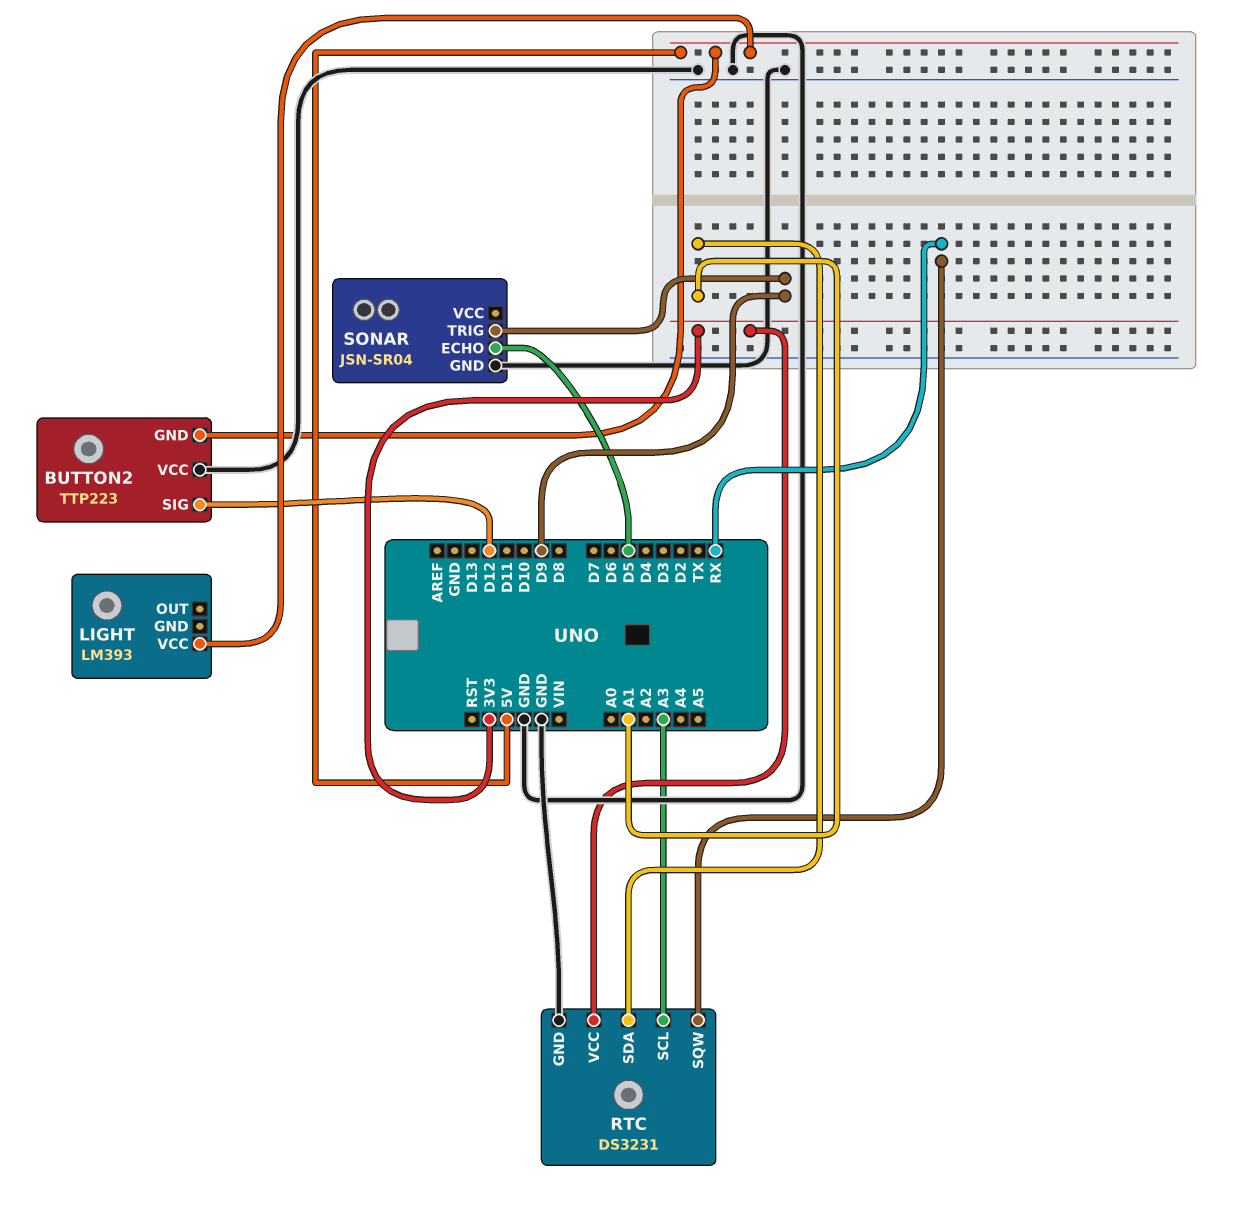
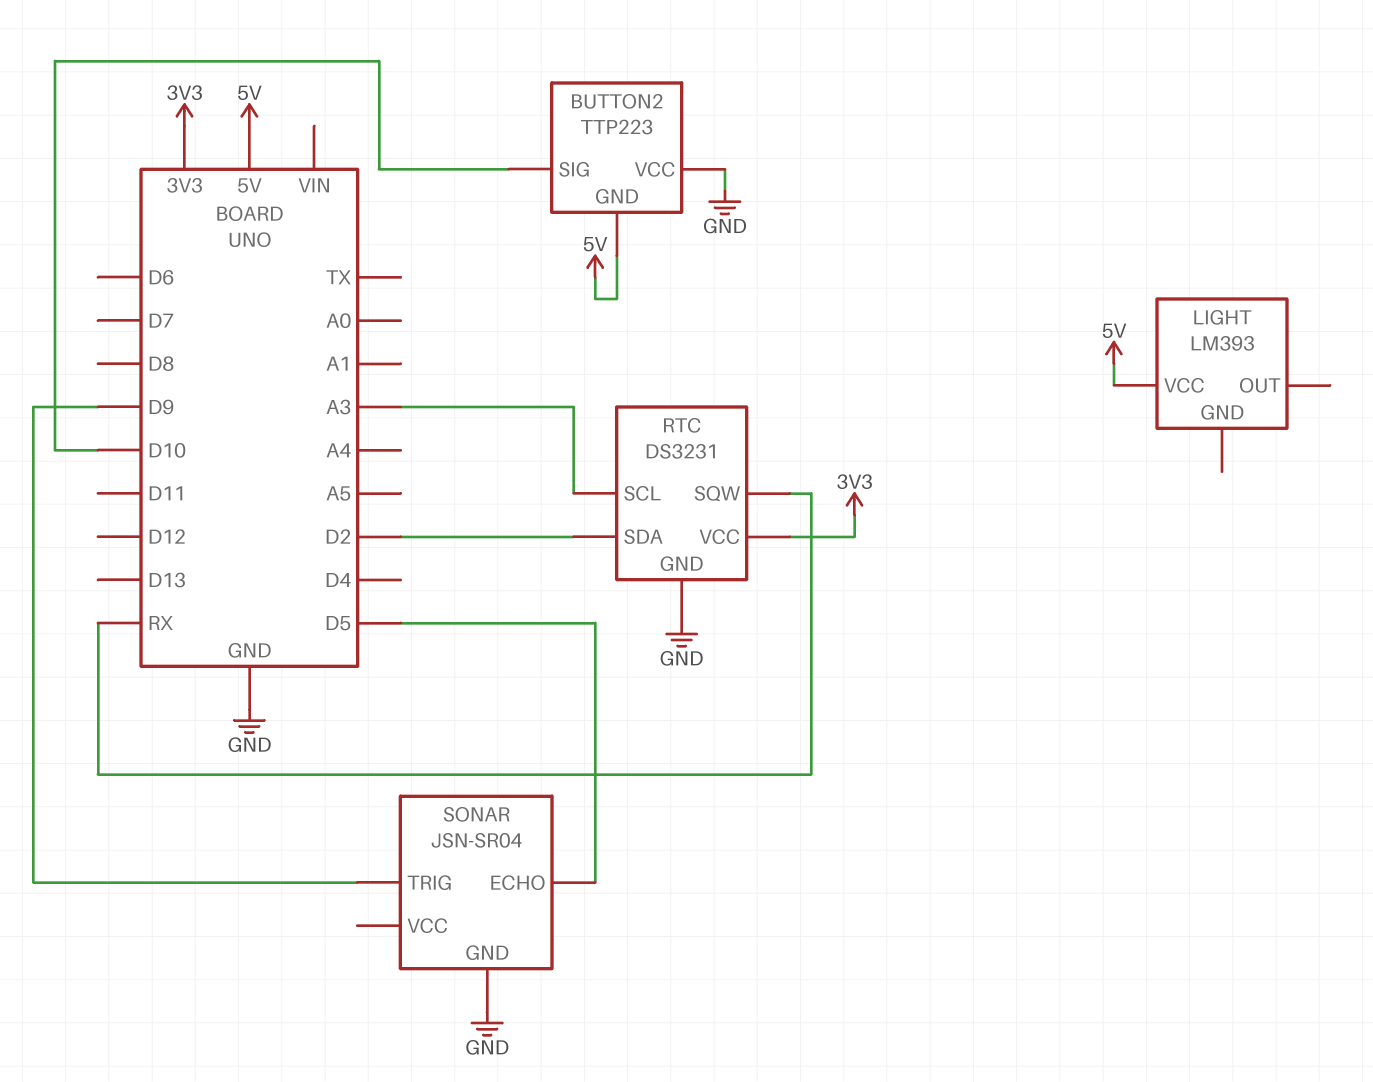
BUTTON2 pin SIG: D12 -> D10
RTC pin SDA: A1 -> D2

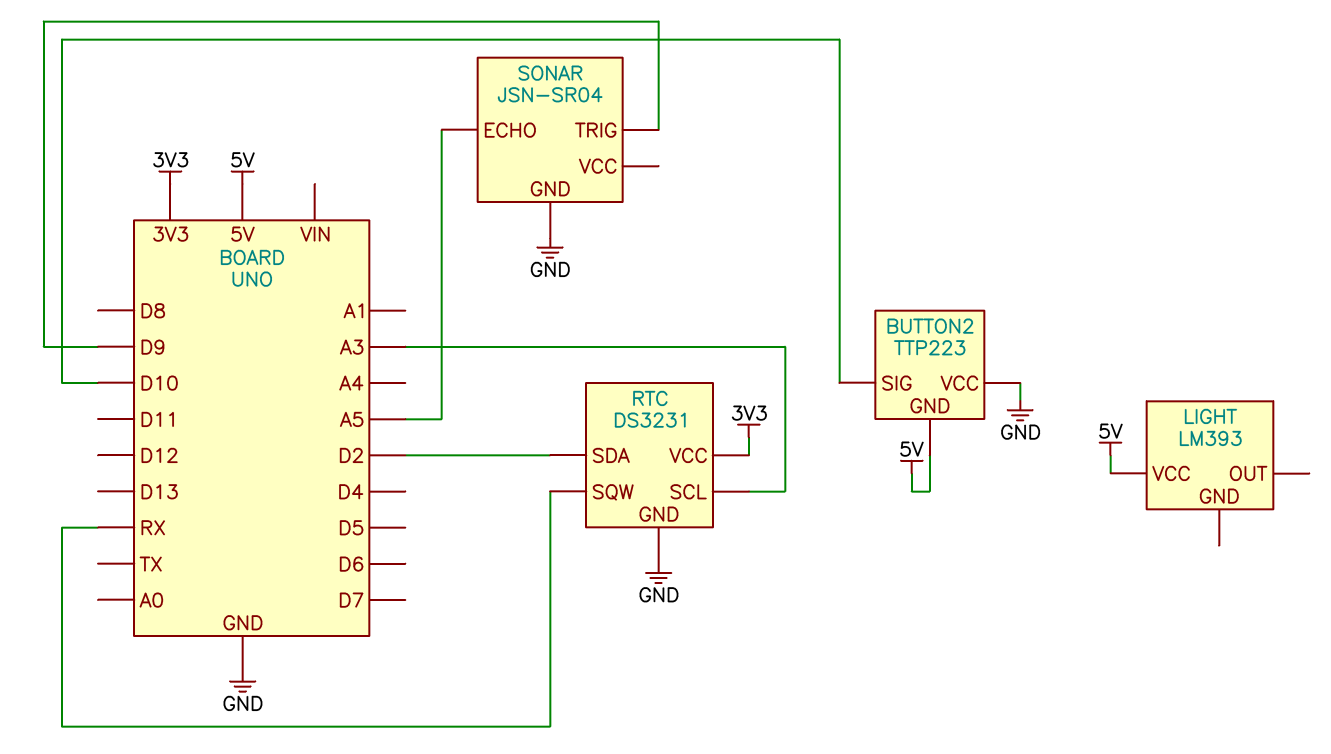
SONAR pin ECHO: D5 -> A5

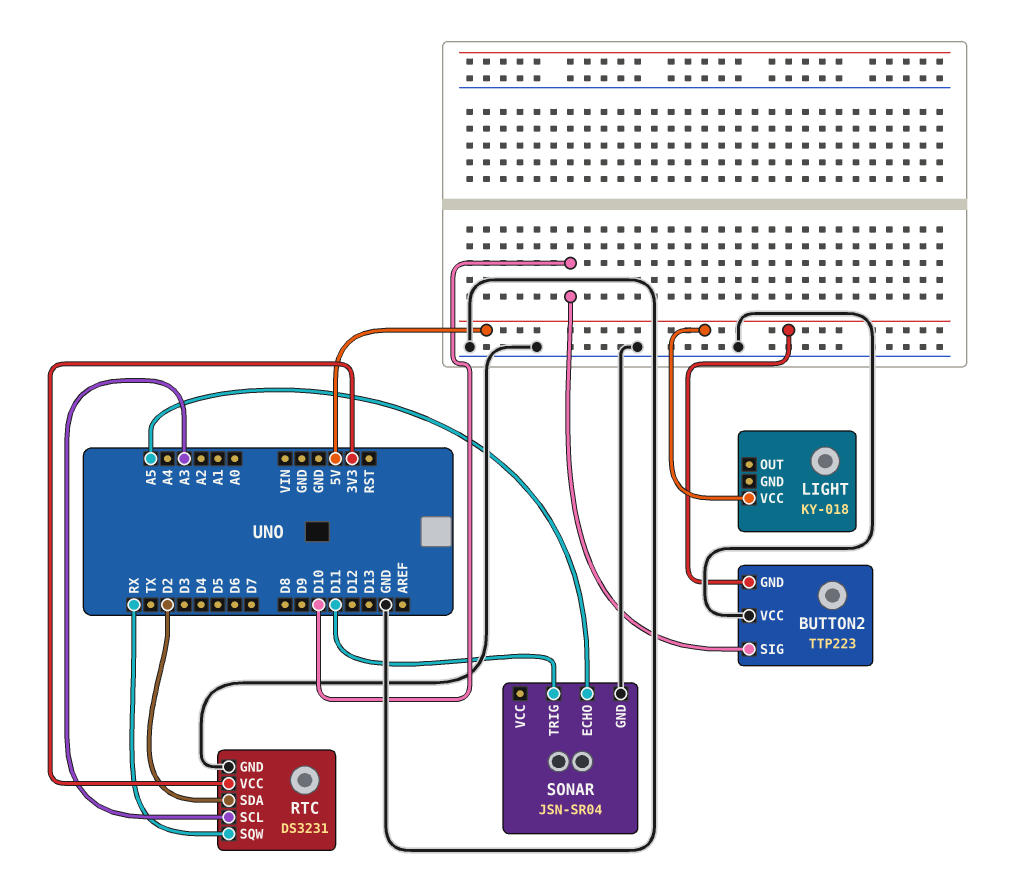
LIGHT: LM393 -> KY-018
SONAR pin TRIG: D9 -> D11

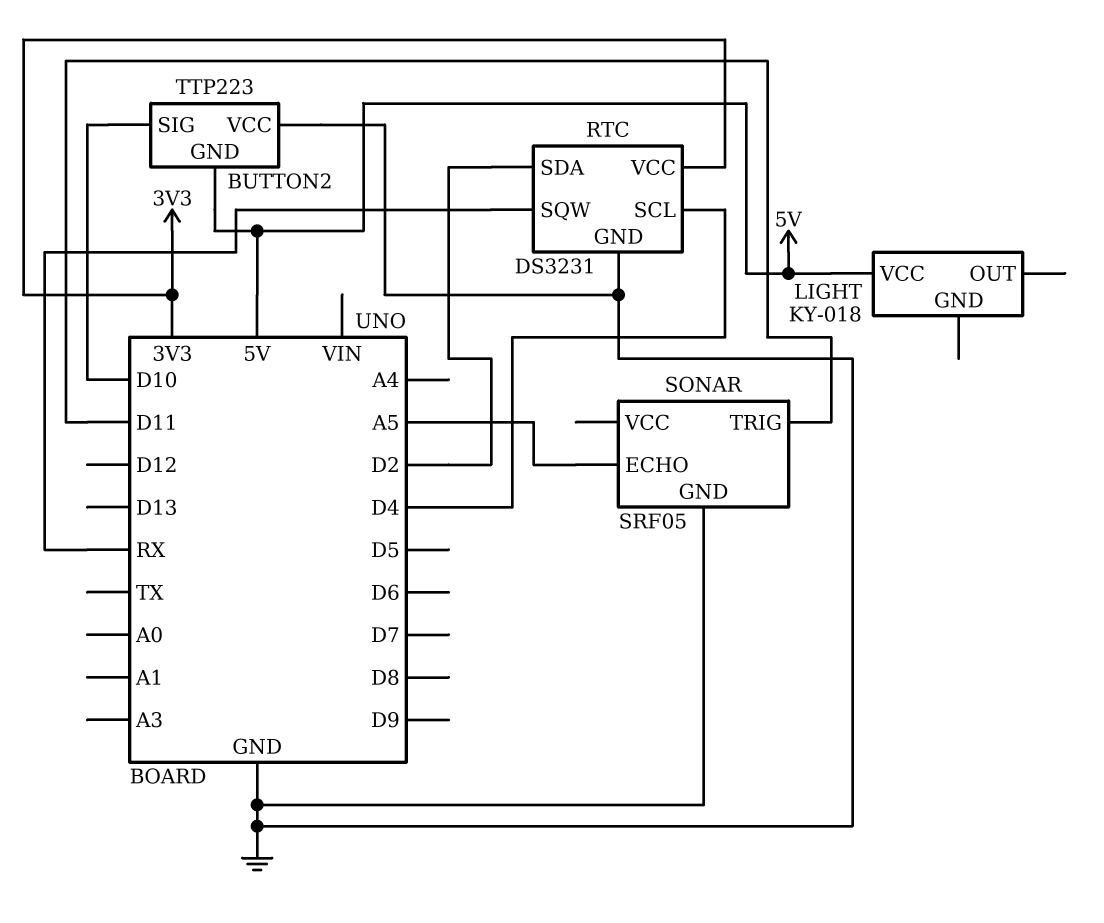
RTC pin SCL: A3 -> D4
SONAR: JSN-SR04 -> SRF05

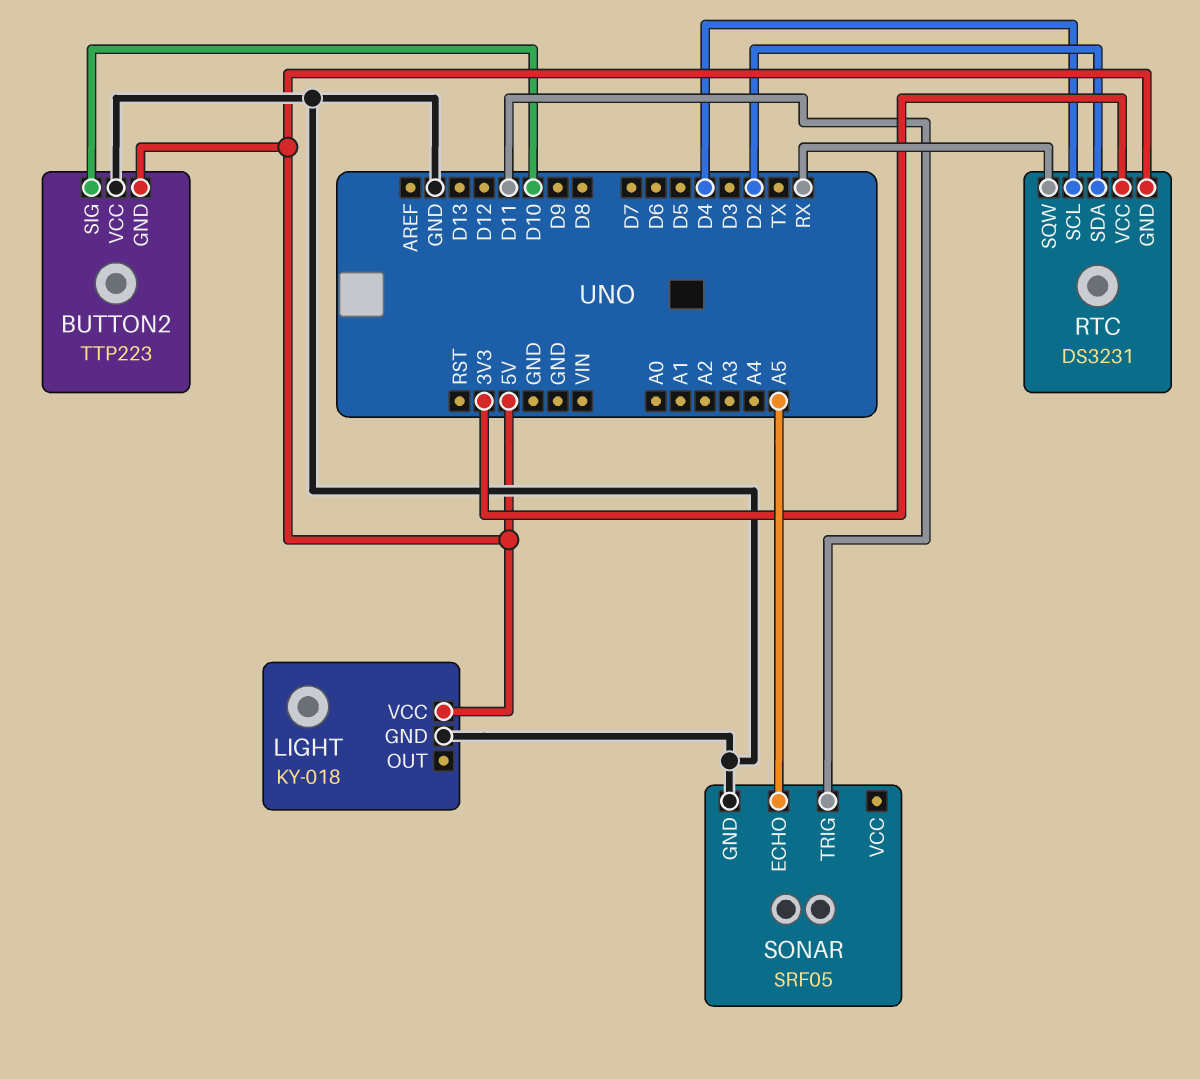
LIGHT pin GND: none -> GND
RTC pin GND: GND -> 5V

